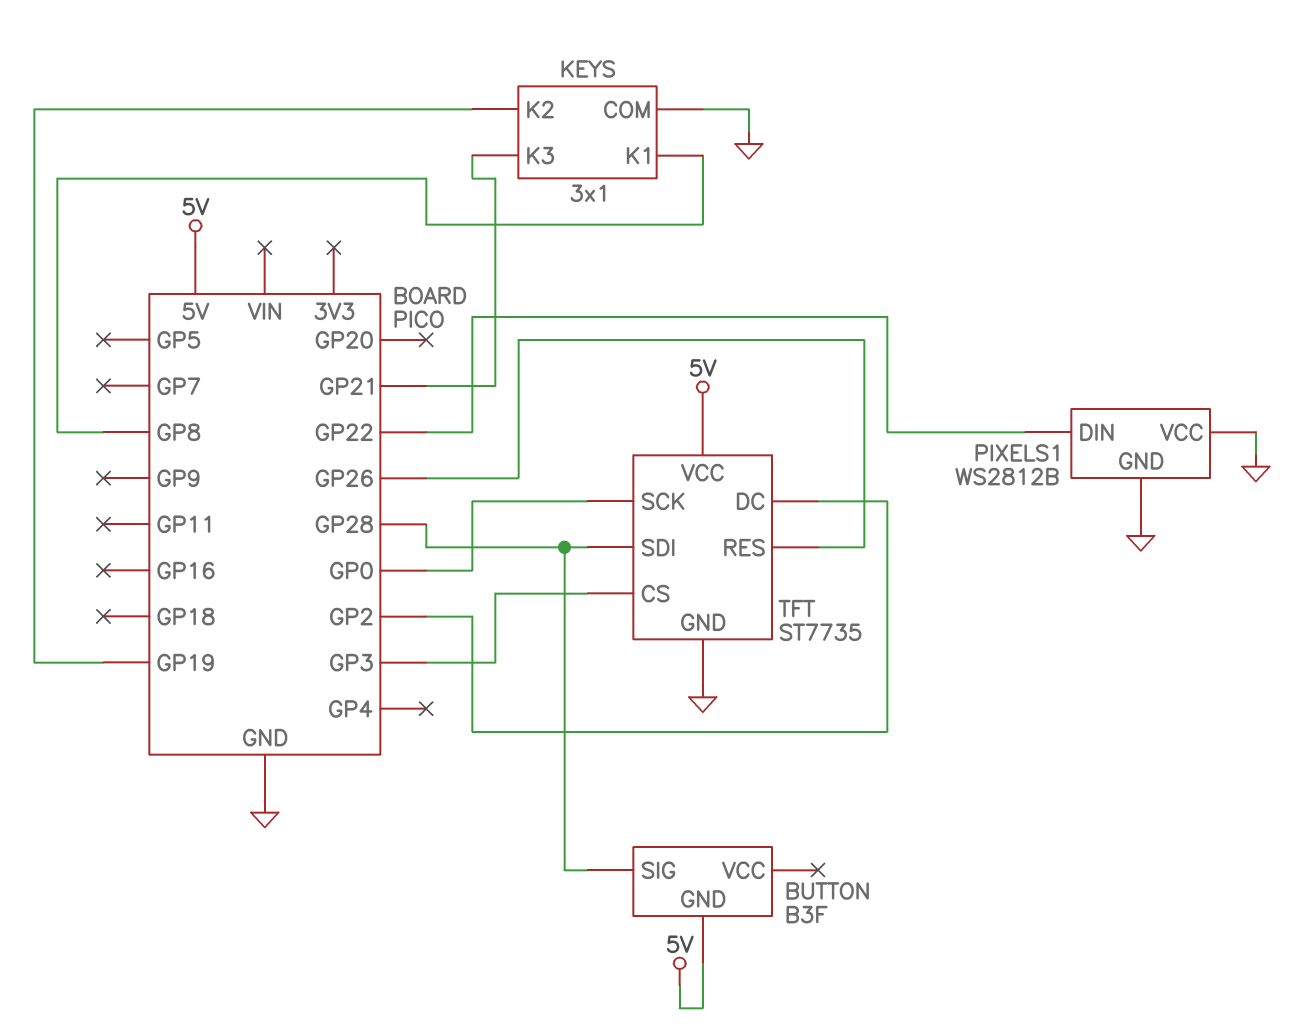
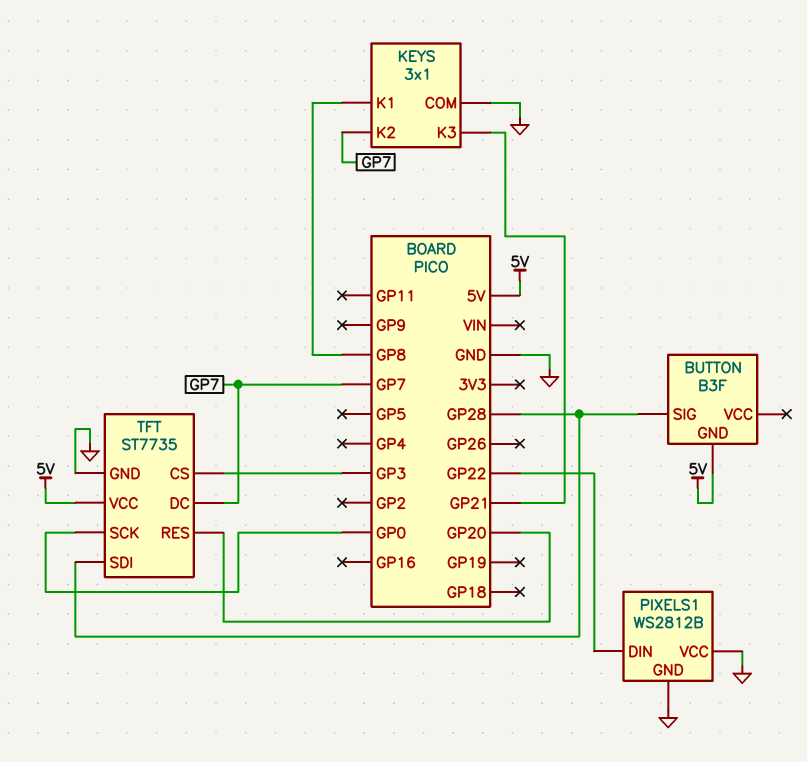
KEYS pin K2: GP19 -> GP7
TFT pin DC: GP2 -> GP7
TFT pin RES: GP26 -> GP20

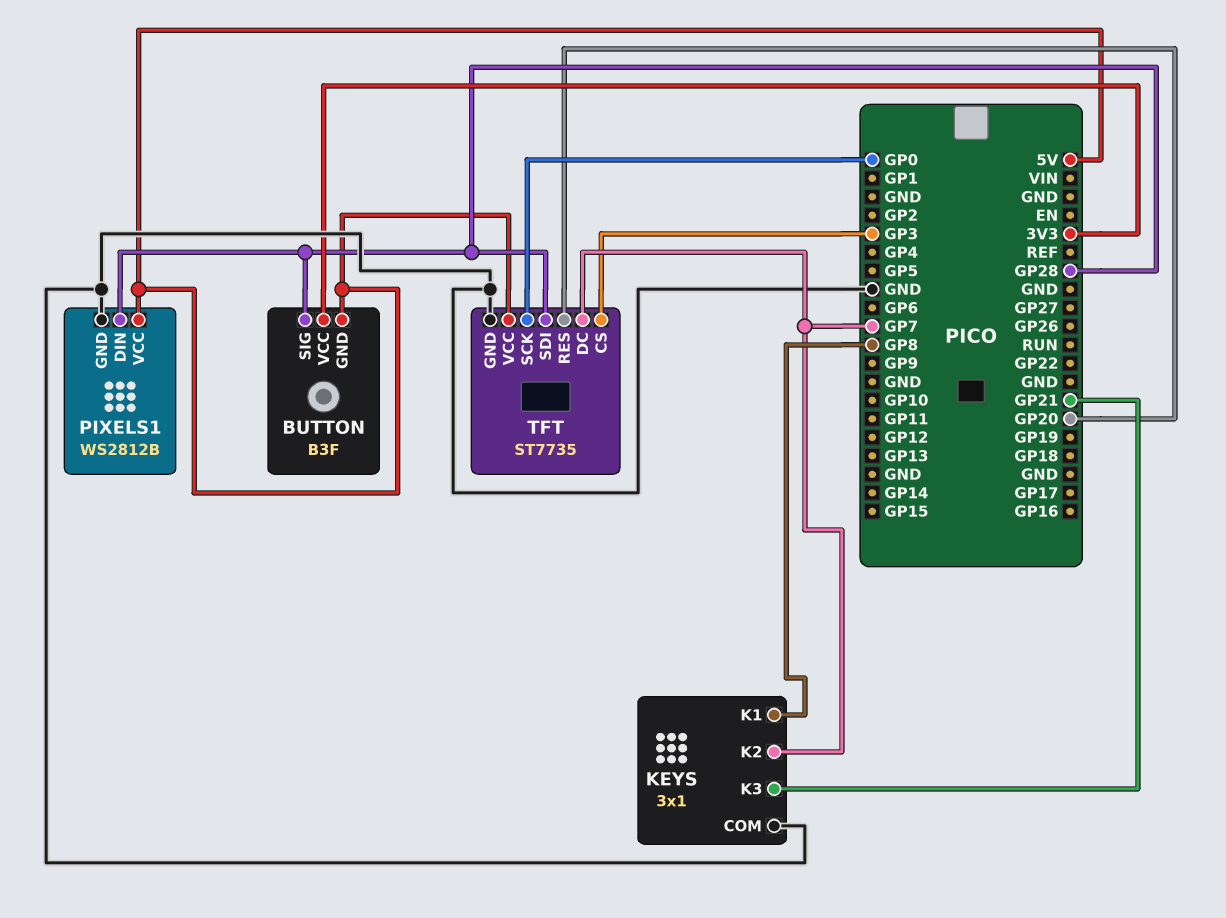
BUTTON pin VCC: none -> 3V3
PIXELS1 pin DIN: GP22 -> GP28
PIXELS1 pin VCC: GND -> 5V

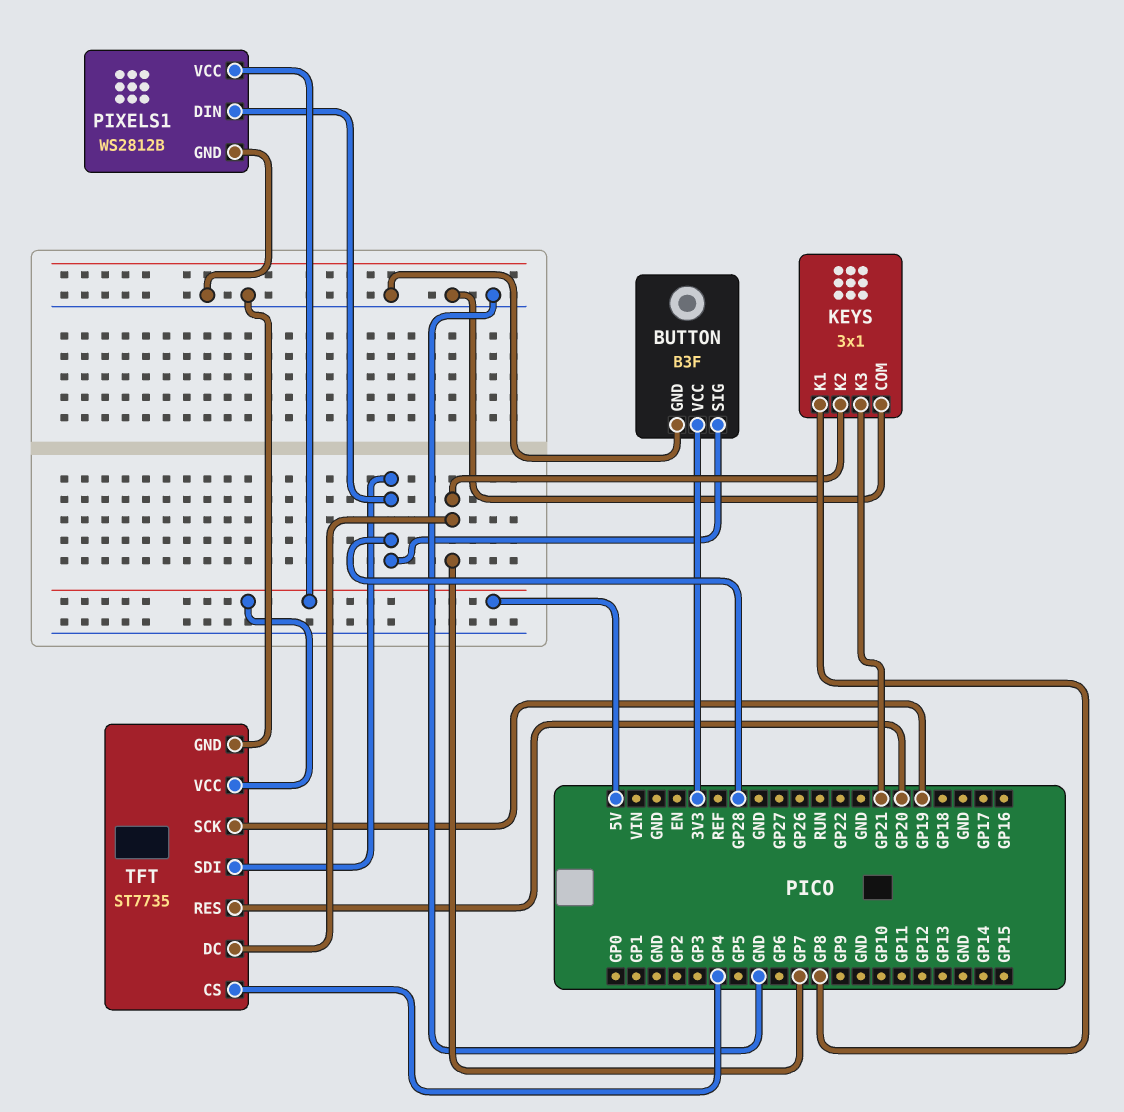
BUTTON pin GND: 5V -> GND
TFT pin CS: GP3 -> GP4
TFT pin SCK: GP0 -> GP19

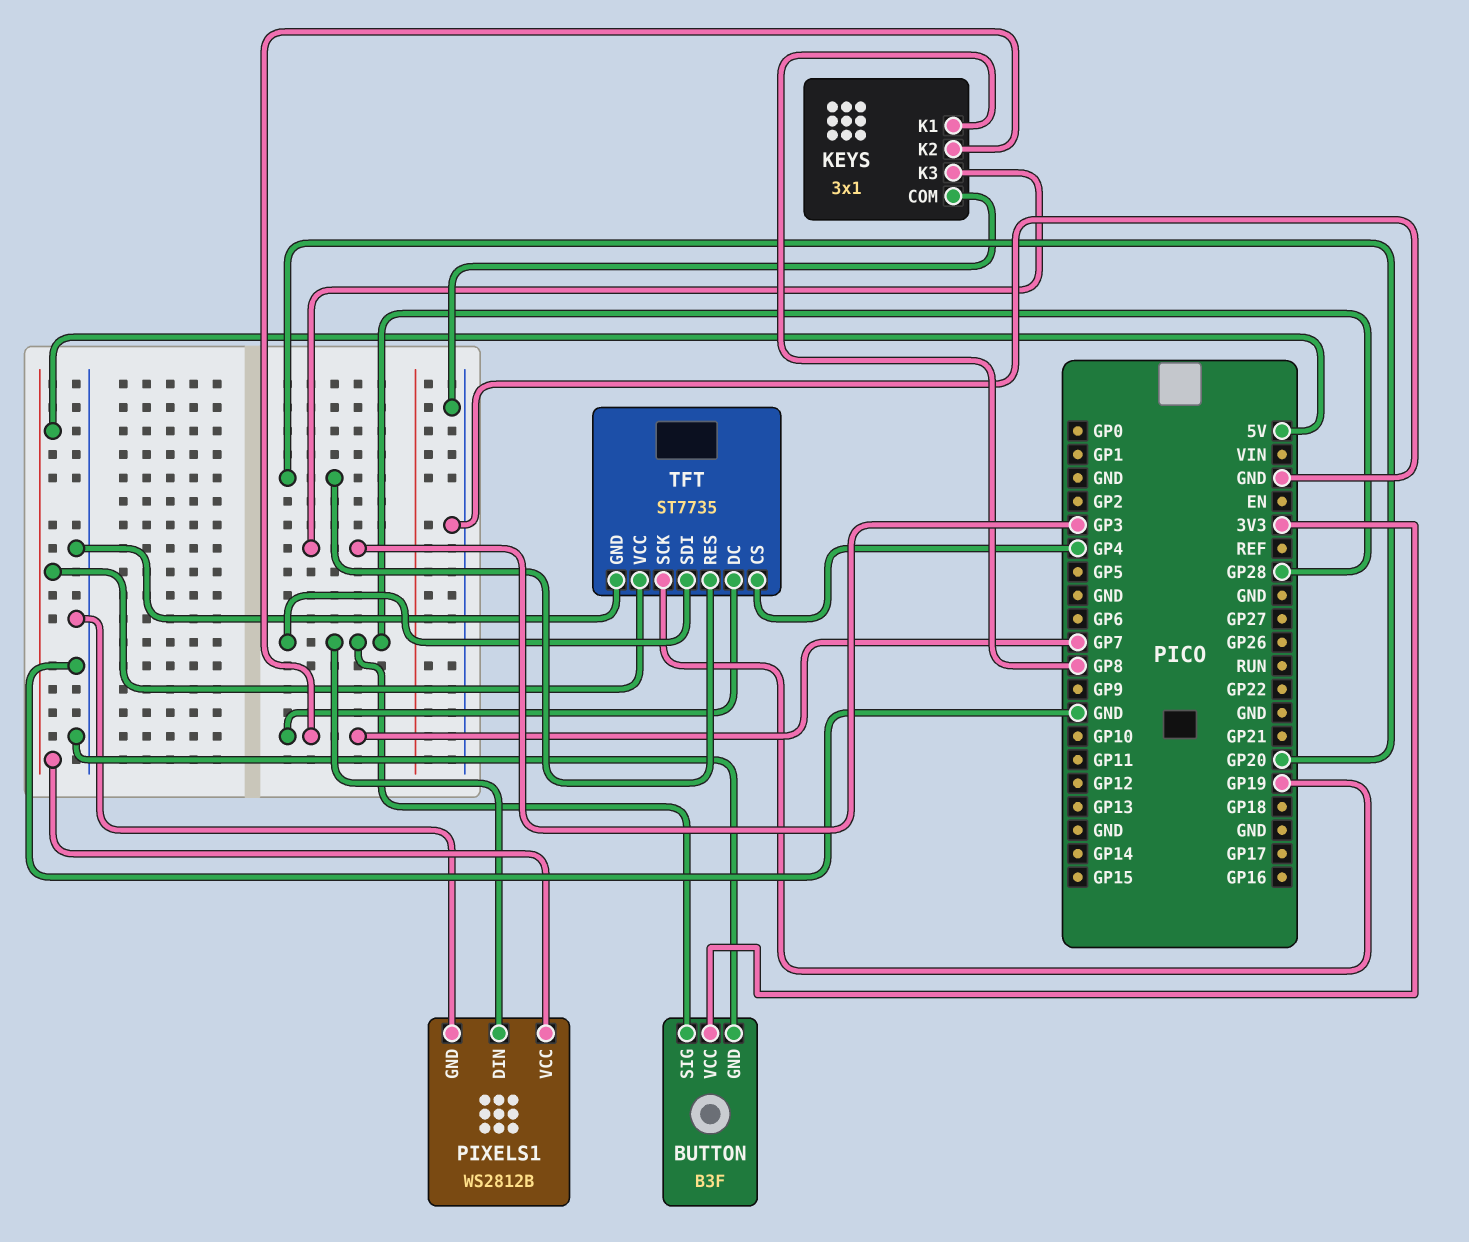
KEYS pin K3: GP21 -> GP3

